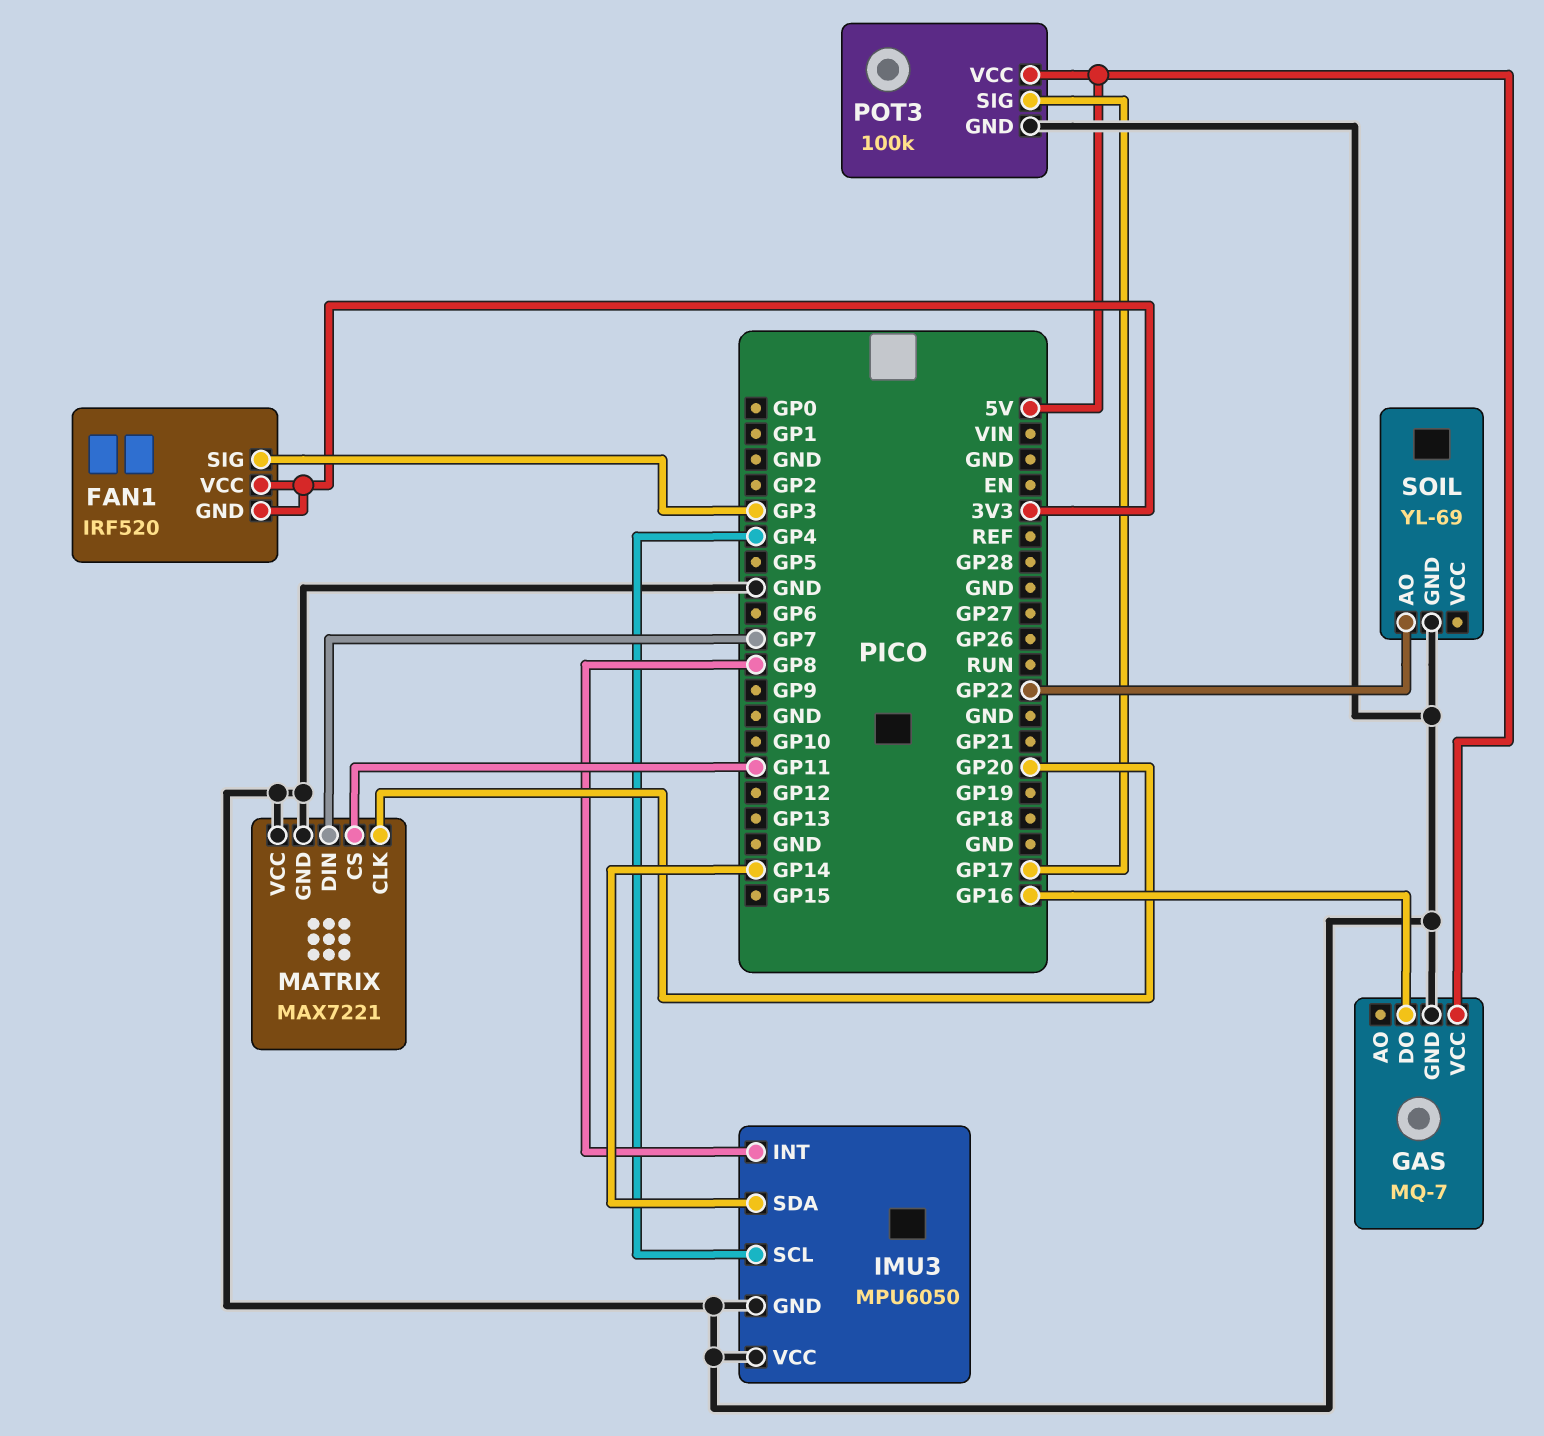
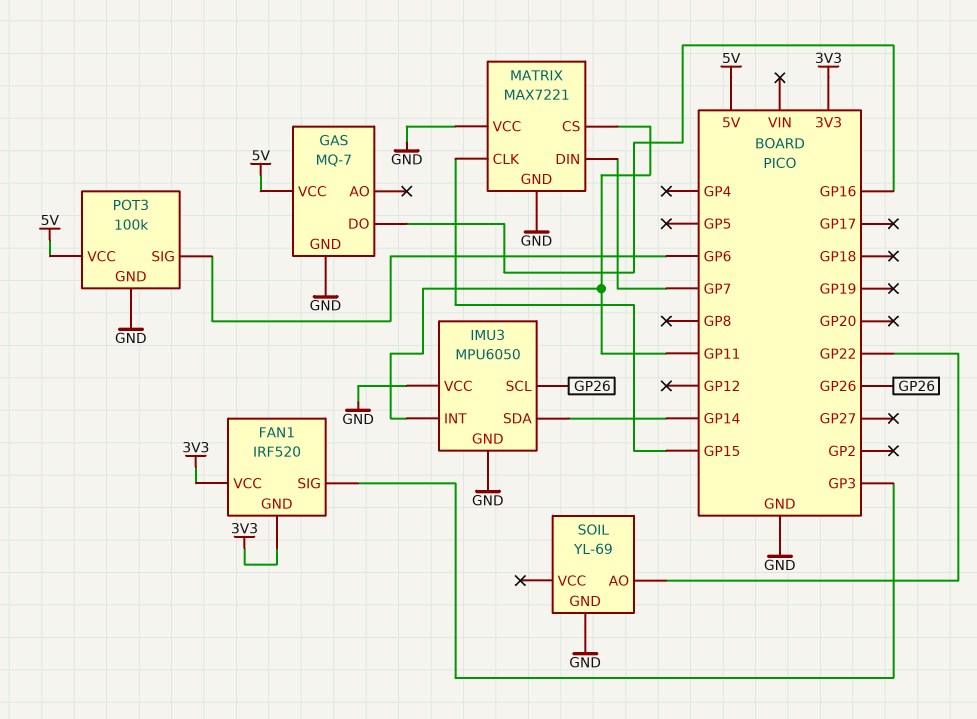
IMU3 pin INT: GP8 -> GP11
IMU3 pin SCL: GP4 -> GP26
MATRIX pin CLK: GP20 -> GP15
POT3 pin SIG: GP17 -> GP6

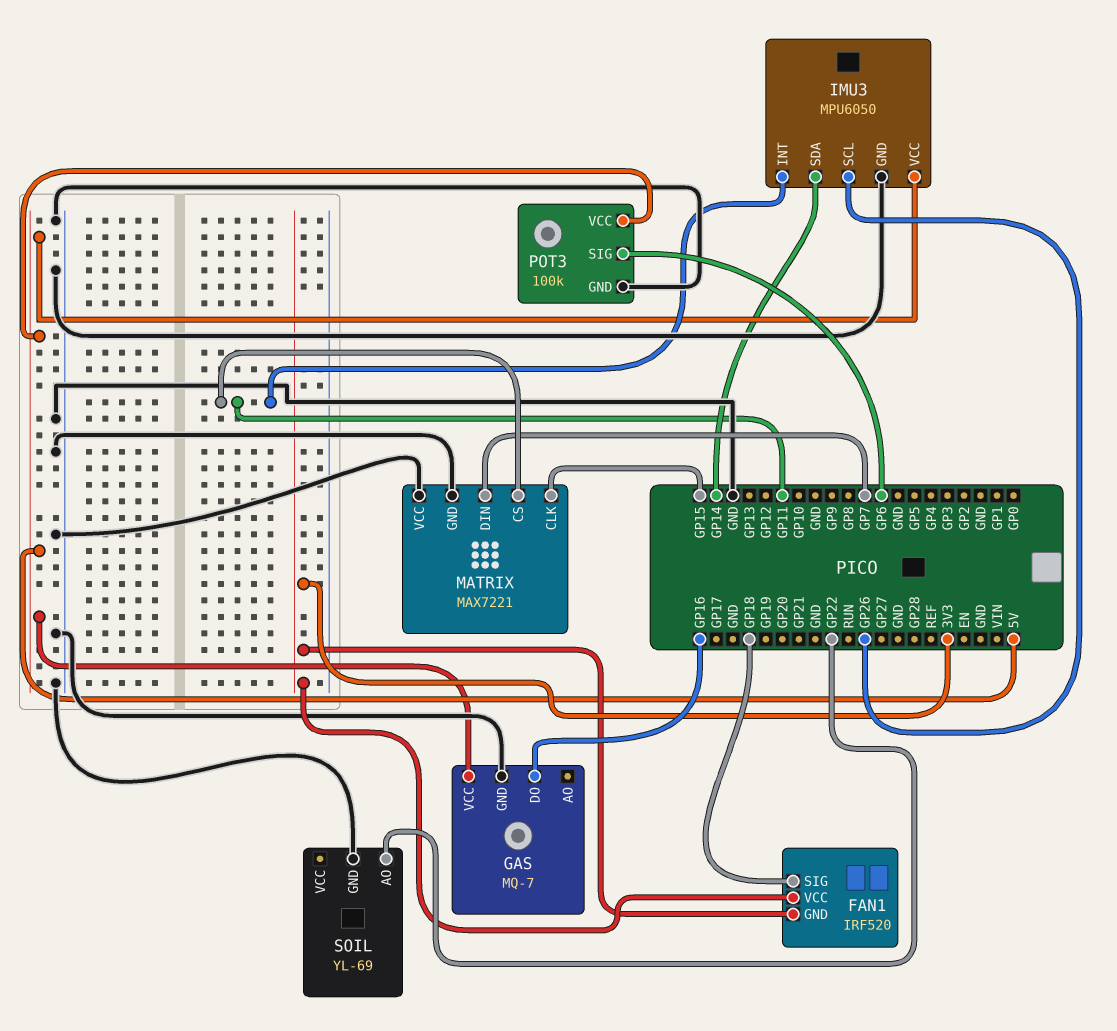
FAN1 pin SIG: GP3 -> GP18
IMU3 pin VCC: GND -> 5V

